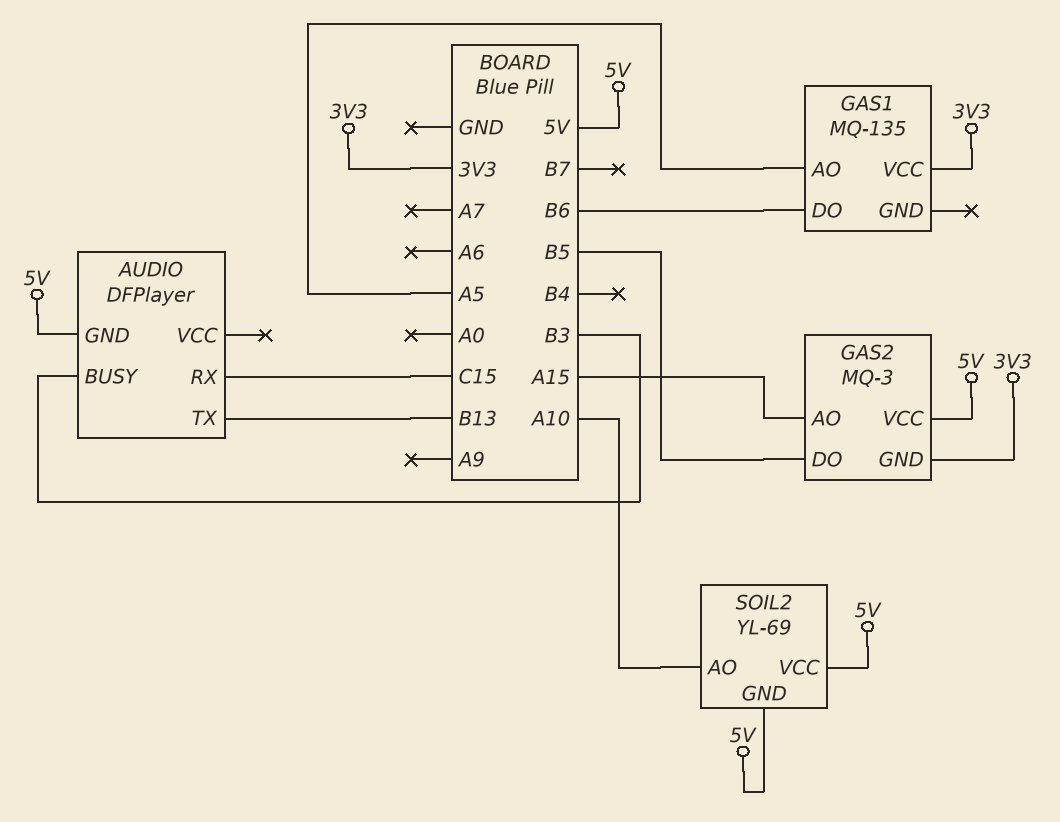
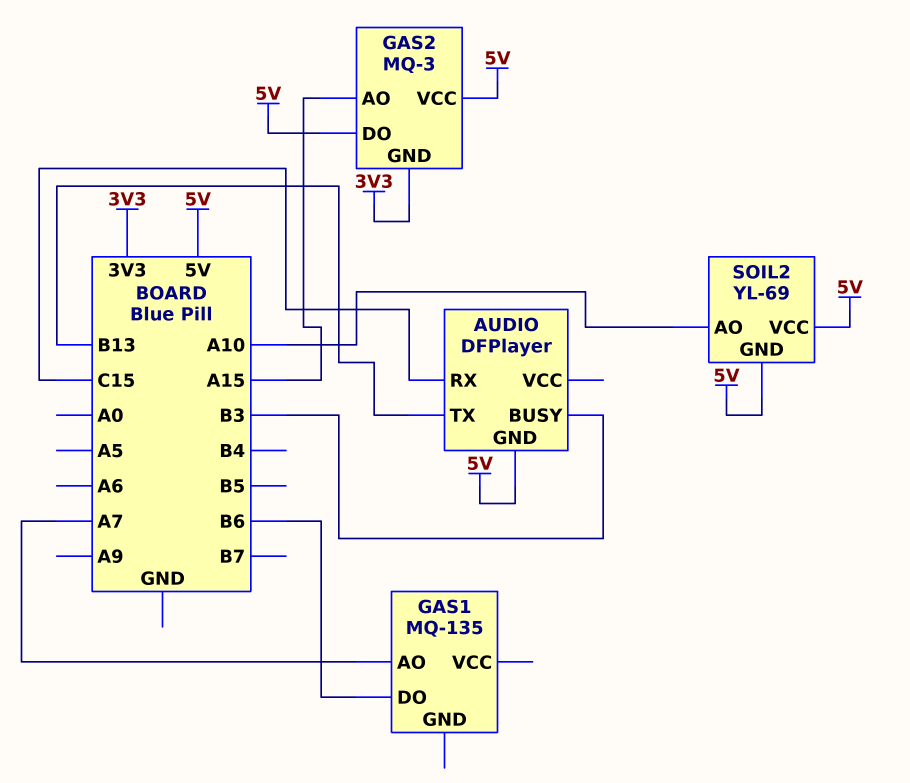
GAS1 pin AO: A5 -> A7
GAS1 pin VCC: 3V3 -> none
GAS2 pin DO: B5 -> 5V

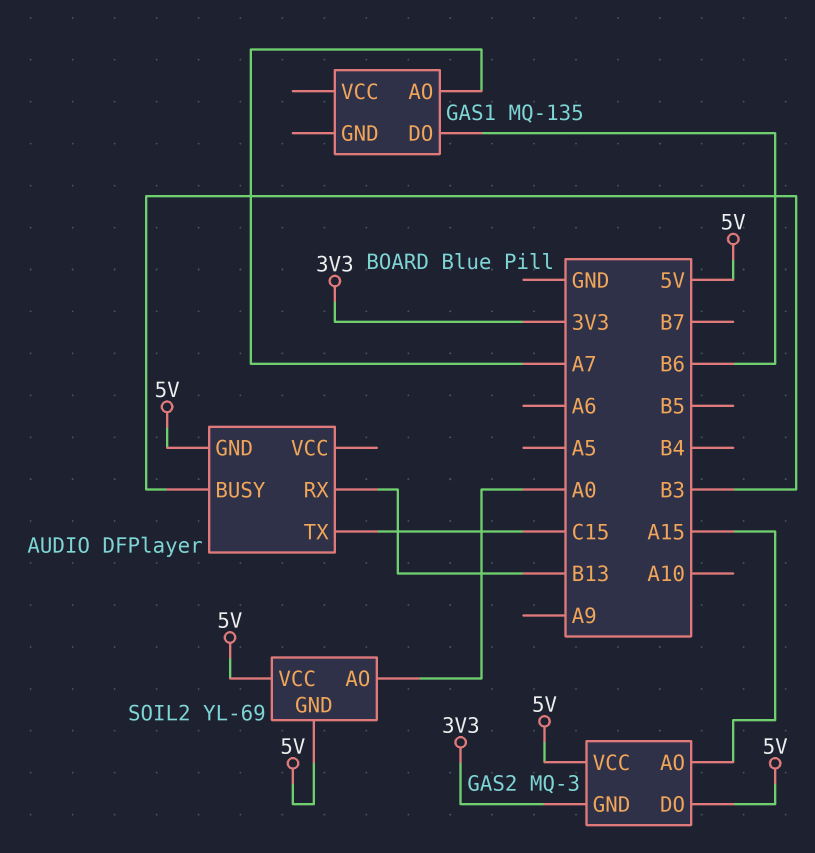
AUDIO pin RX: C15 -> B13
AUDIO pin TX: B13 -> C15
SOIL2 pin AO: A10 -> A0

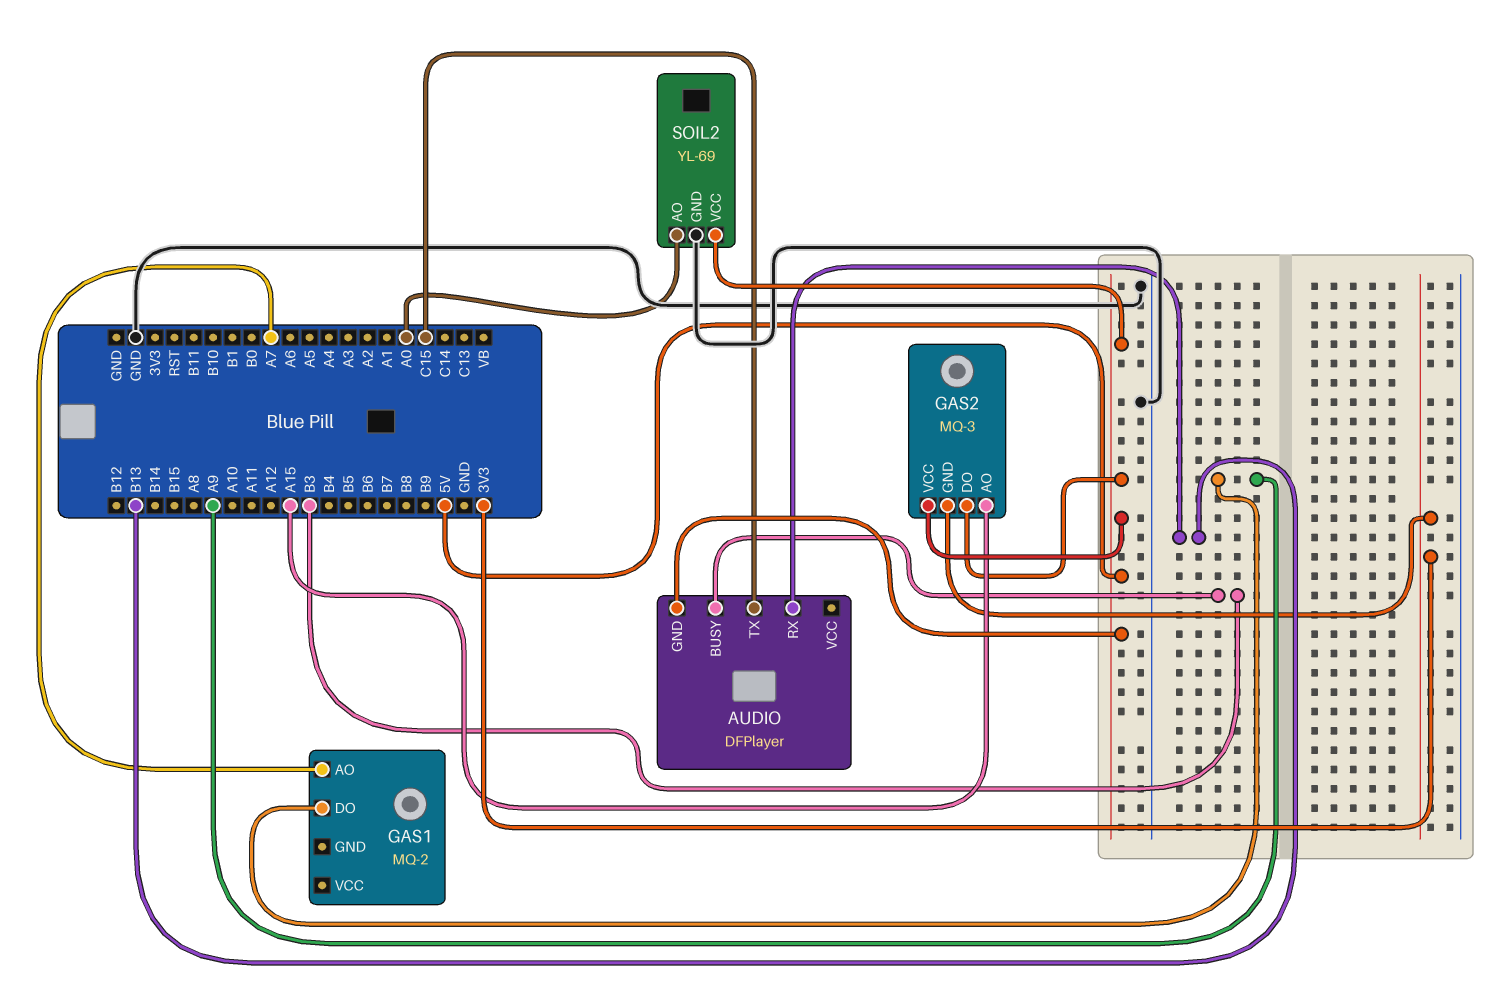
GAS1: MQ-135 -> MQ-2
GAS1 pin DO: B6 -> A9
SOIL2 pin GND: 5V -> GND

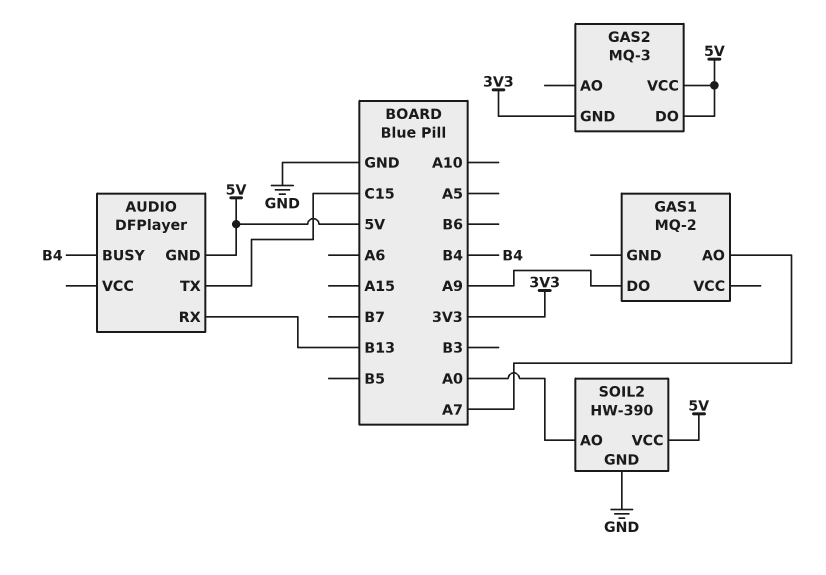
AUDIO pin BUSY: B3 -> B4
GAS2 pin AO: A15 -> none
SOIL2: YL-69 -> HW-390

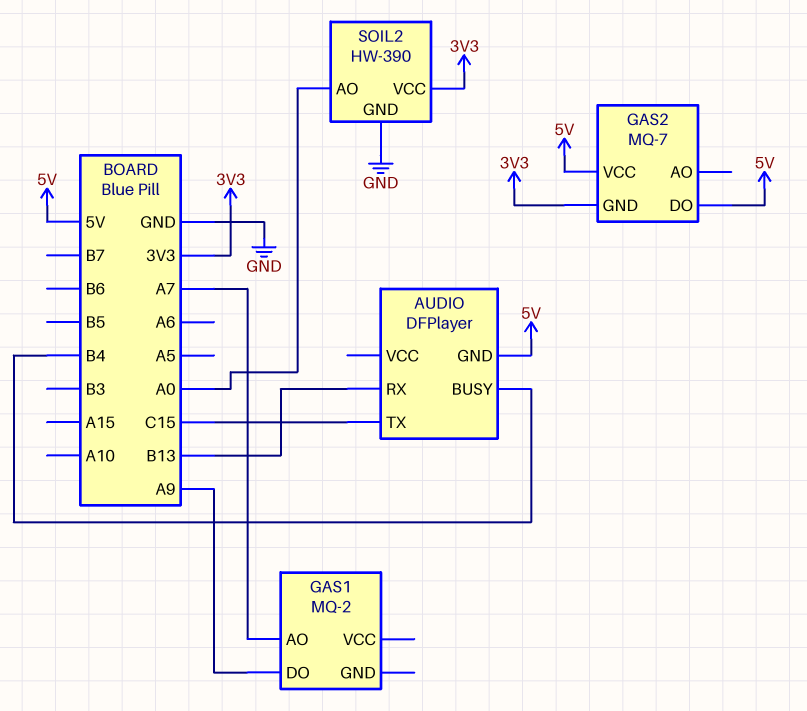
GAS2: MQ-3 -> MQ-7
SOIL2 pin VCC: 5V -> 3V3

